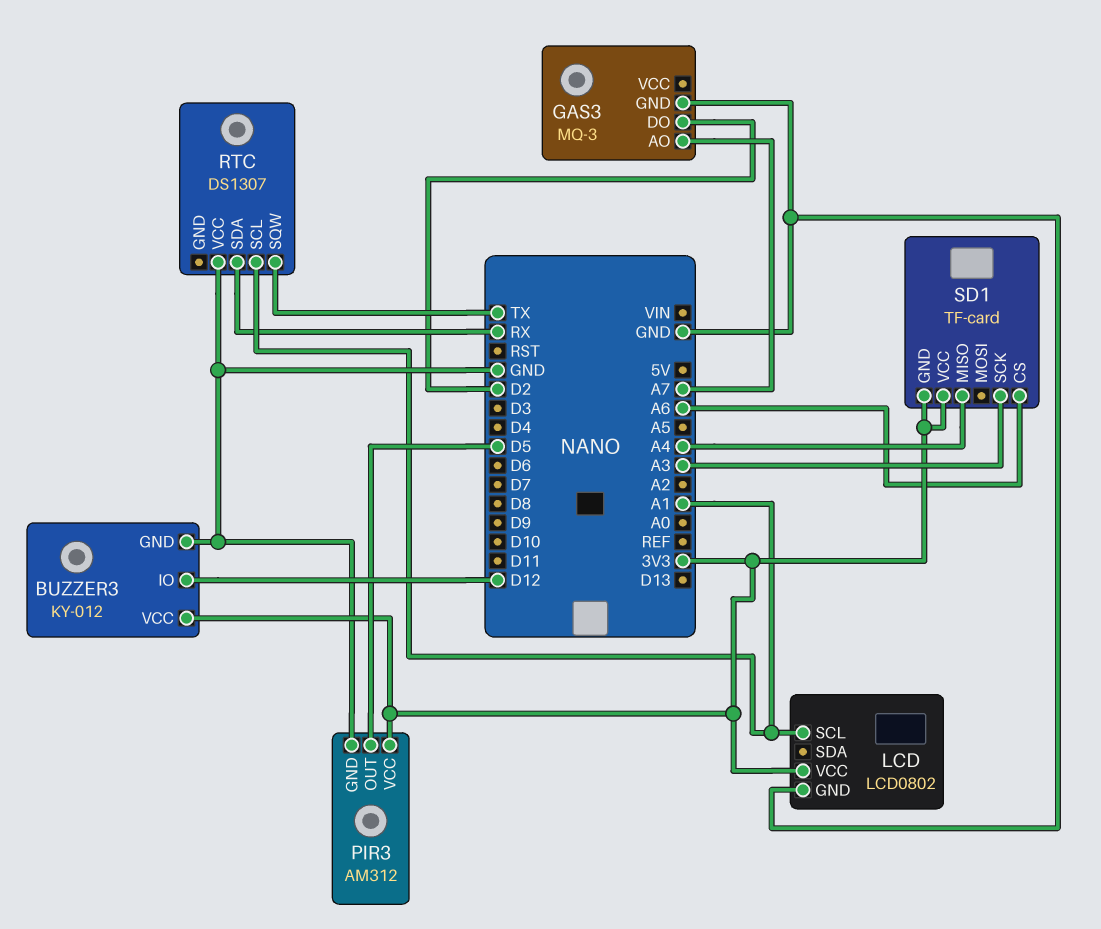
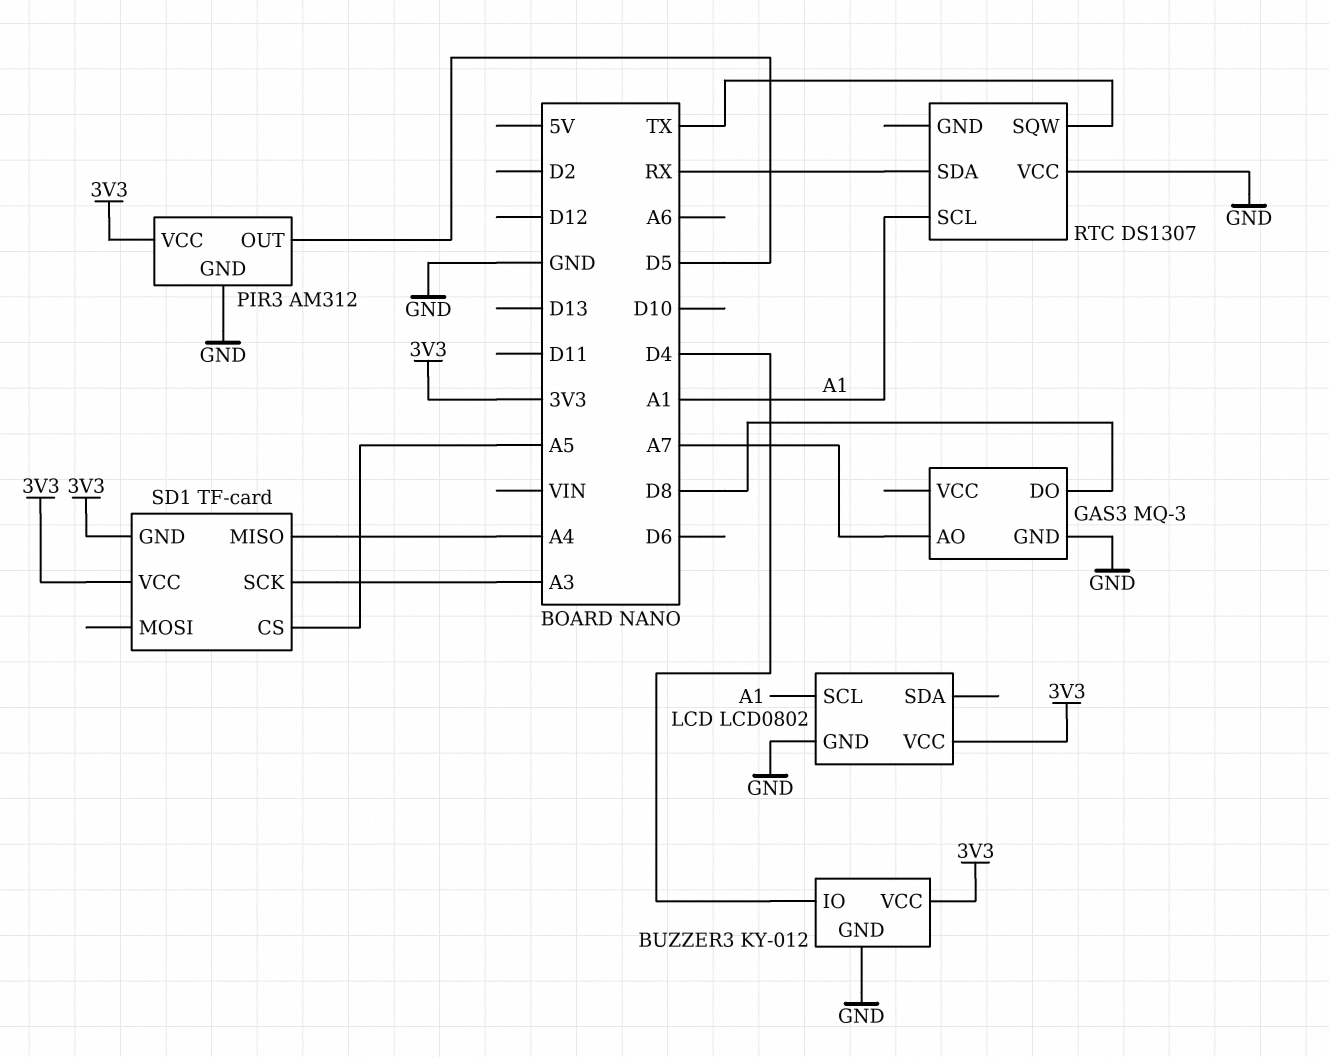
BUZZER3 pin IO: D12 -> D4
GAS3 pin DO: D2 -> D8
SD1 pin CS: A6 -> A5

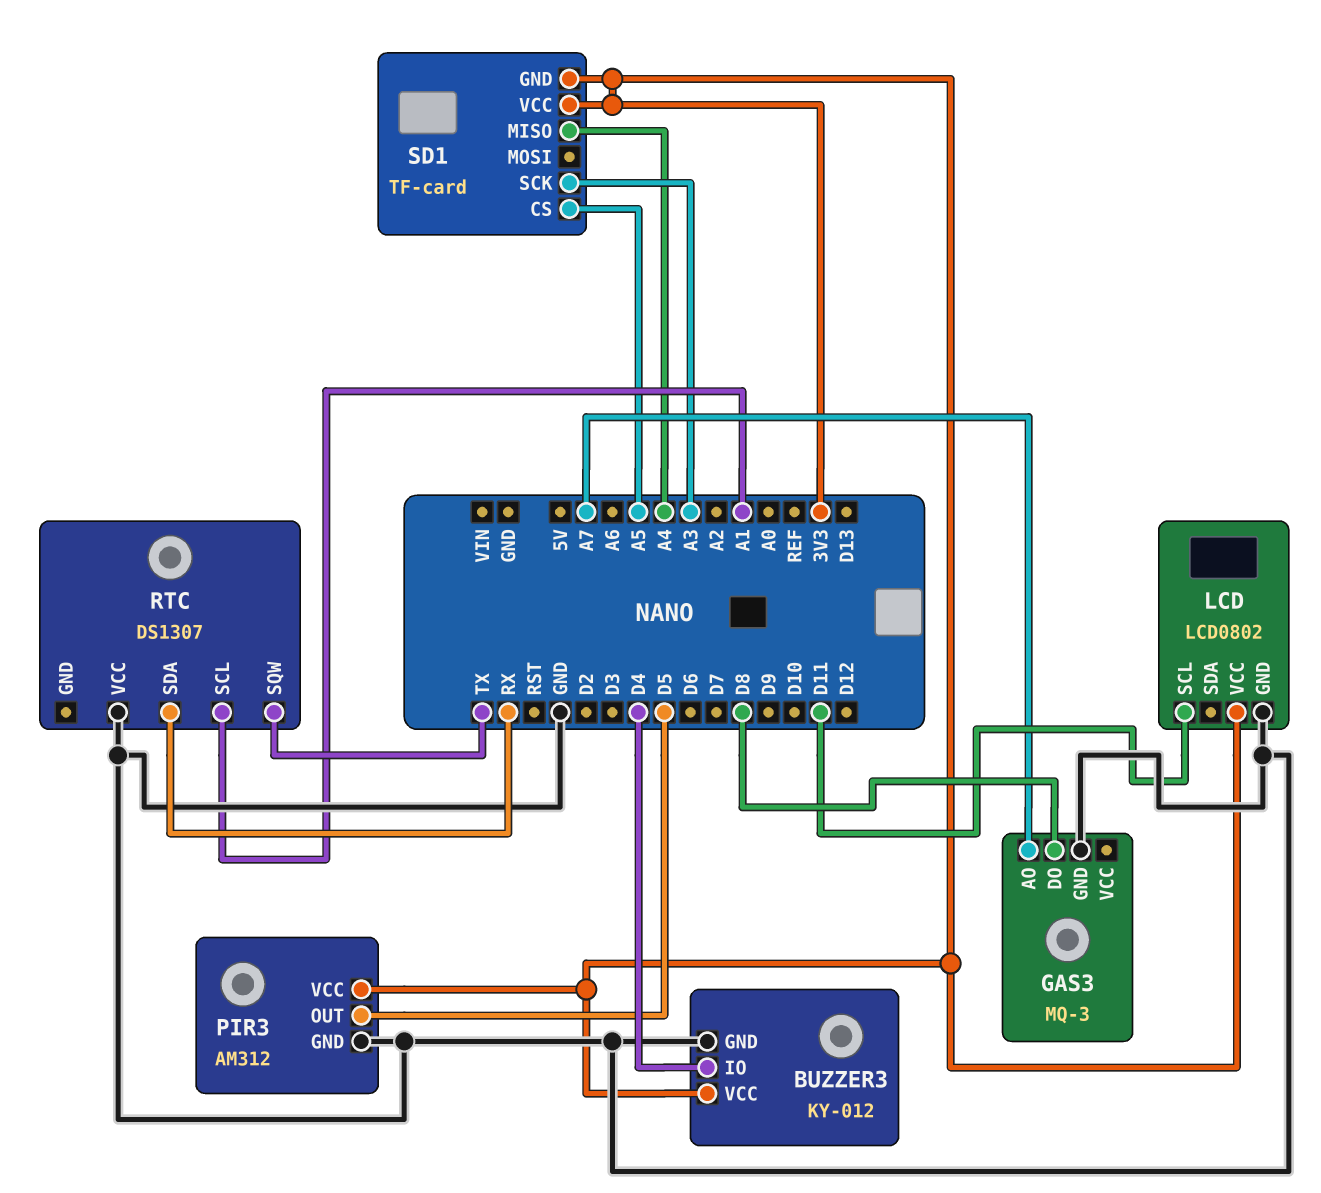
LCD pin SCL: A1 -> D11

